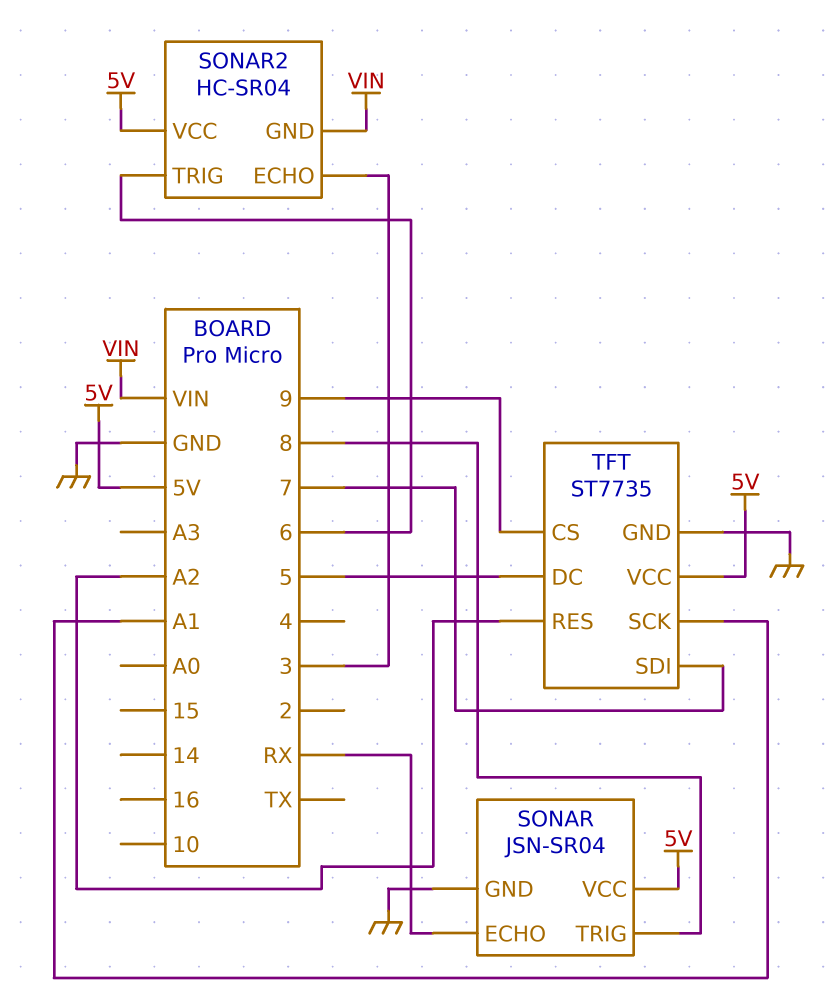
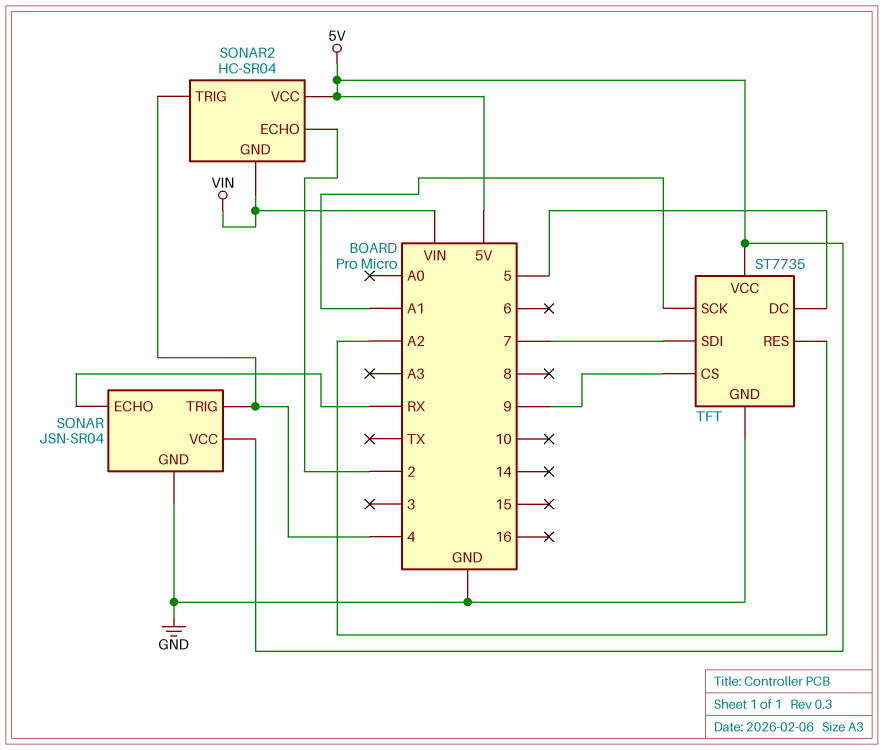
SONAR pin TRIG: 8 -> 4
SONAR2 pin ECHO: 3 -> 2
SONAR2 pin TRIG: 6 -> 4

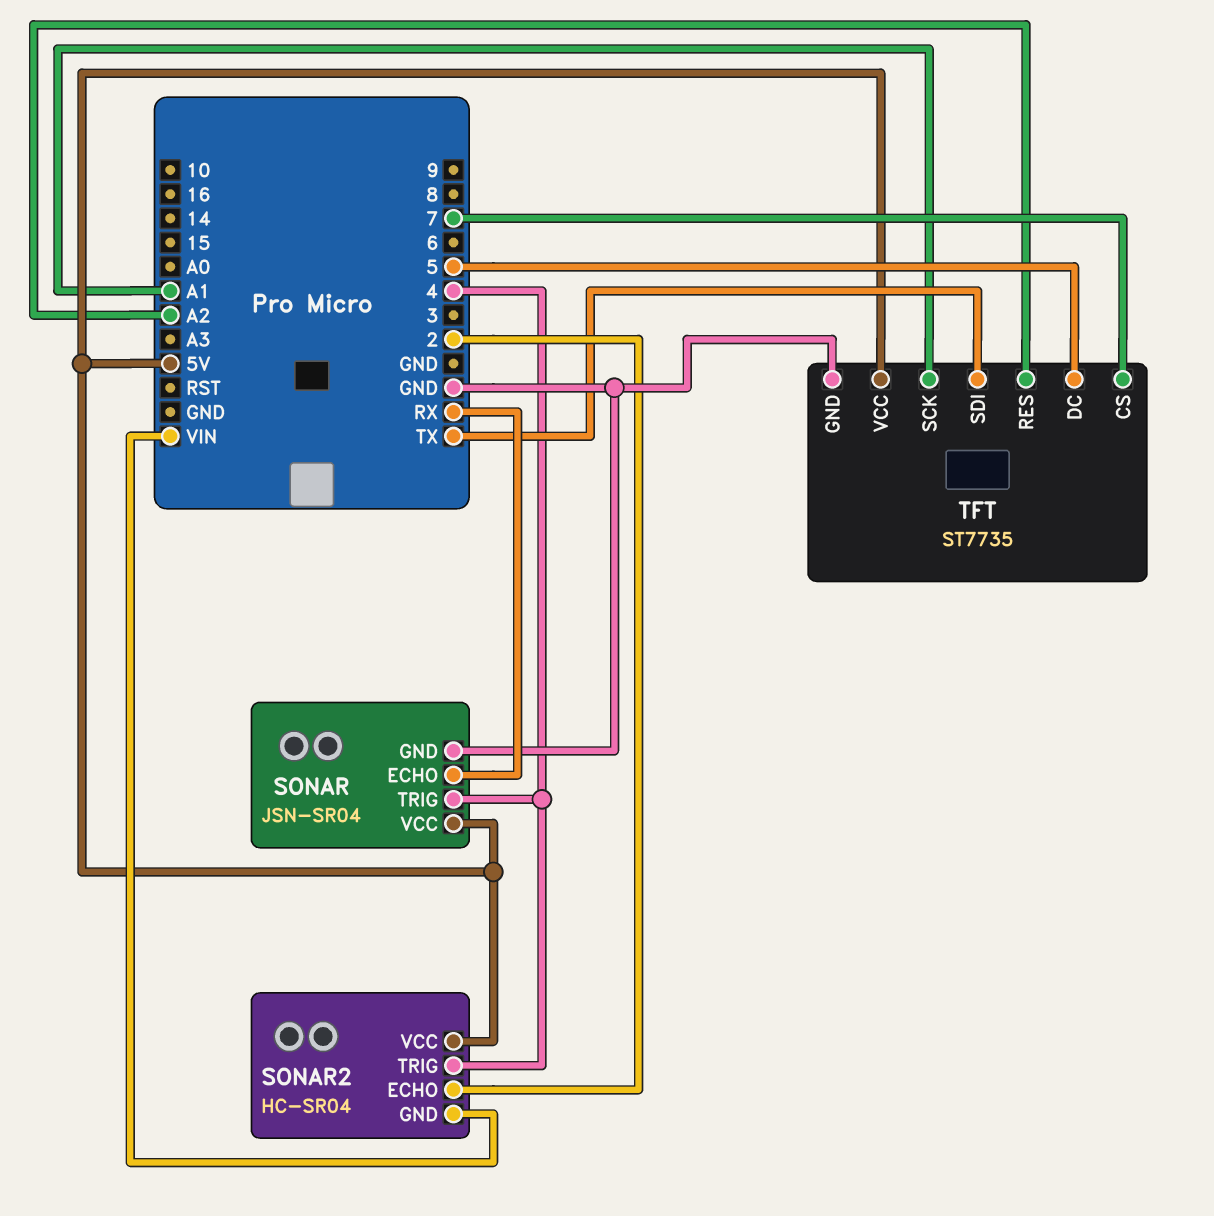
TFT pin CS: 9 -> 7
TFT pin SDI: 7 -> TX

